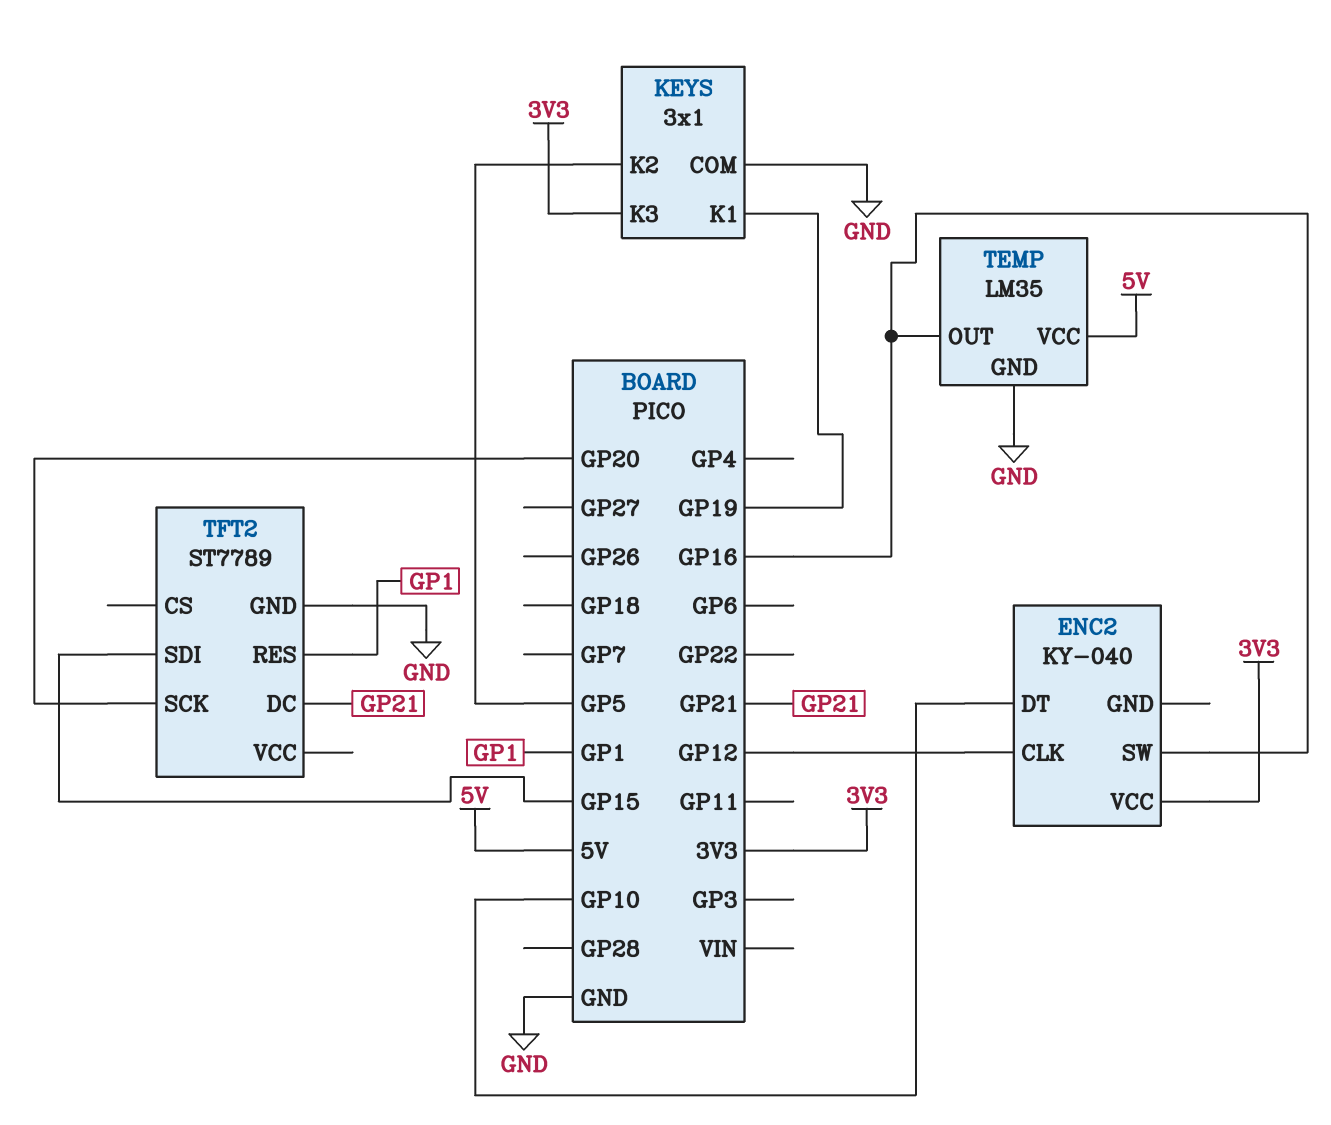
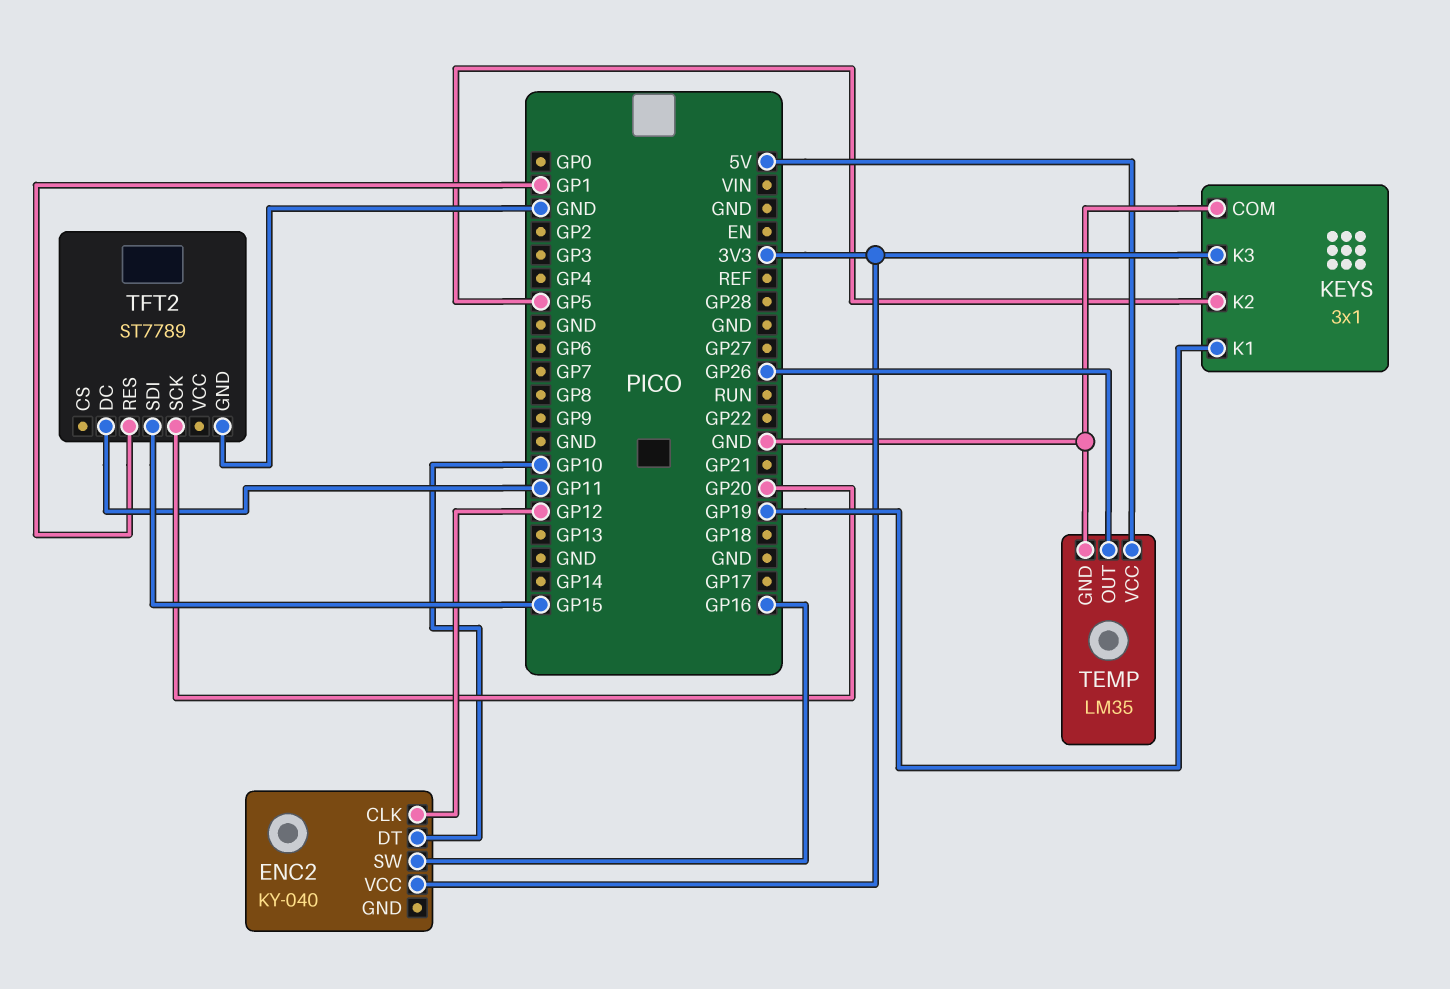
TEMP pin OUT: GP16 -> GP26
TFT2 pin DC: GP21 -> GP11

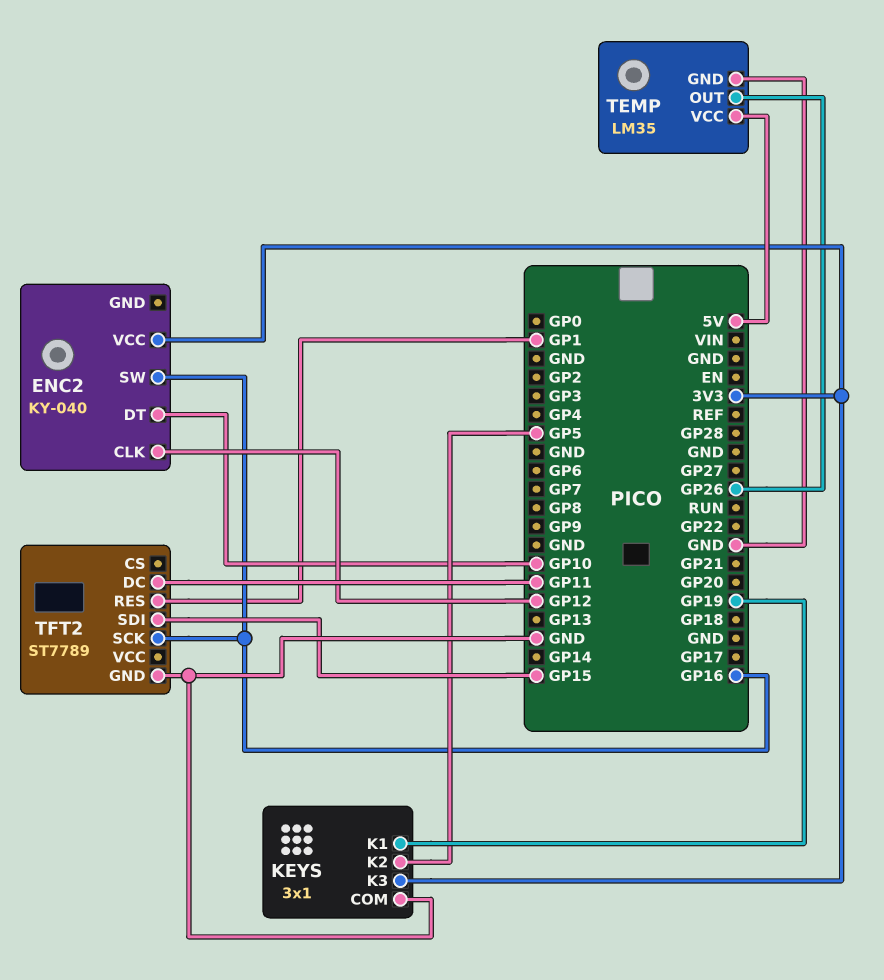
TFT2 pin SCK: GP20 -> GP16

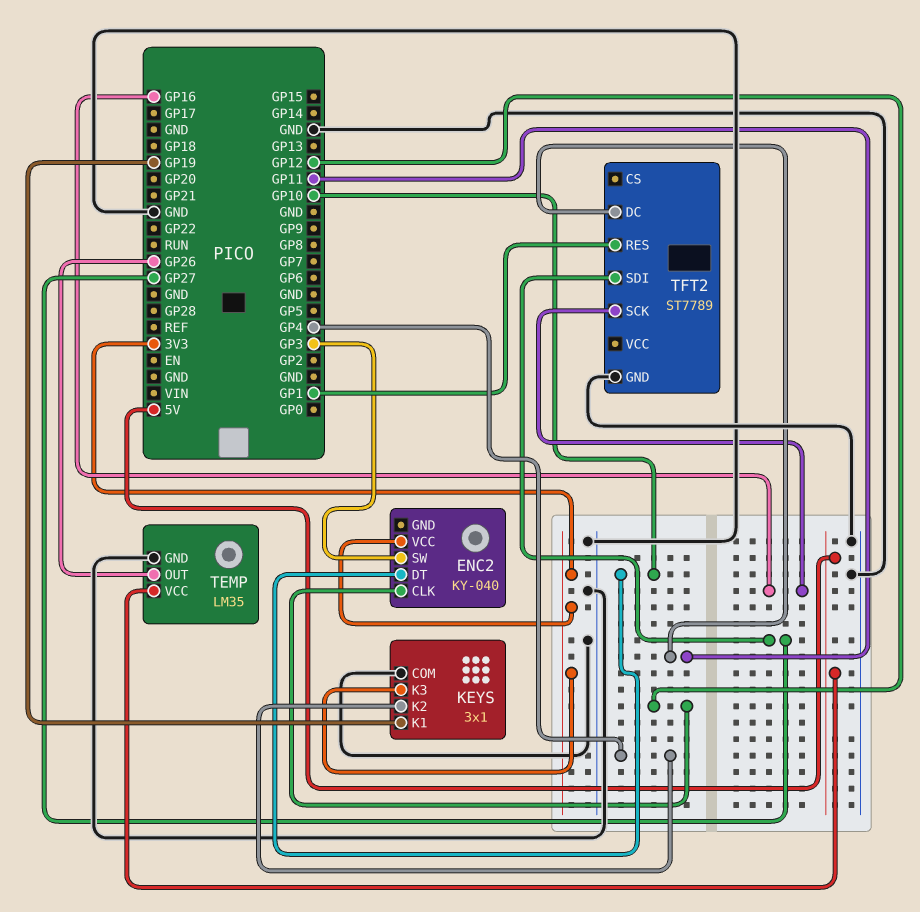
ENC2 pin SW: GP16 -> GP3
KEYS pin K2: GP5 -> GP4
TFT2 pin SDI: GP15 -> GP27

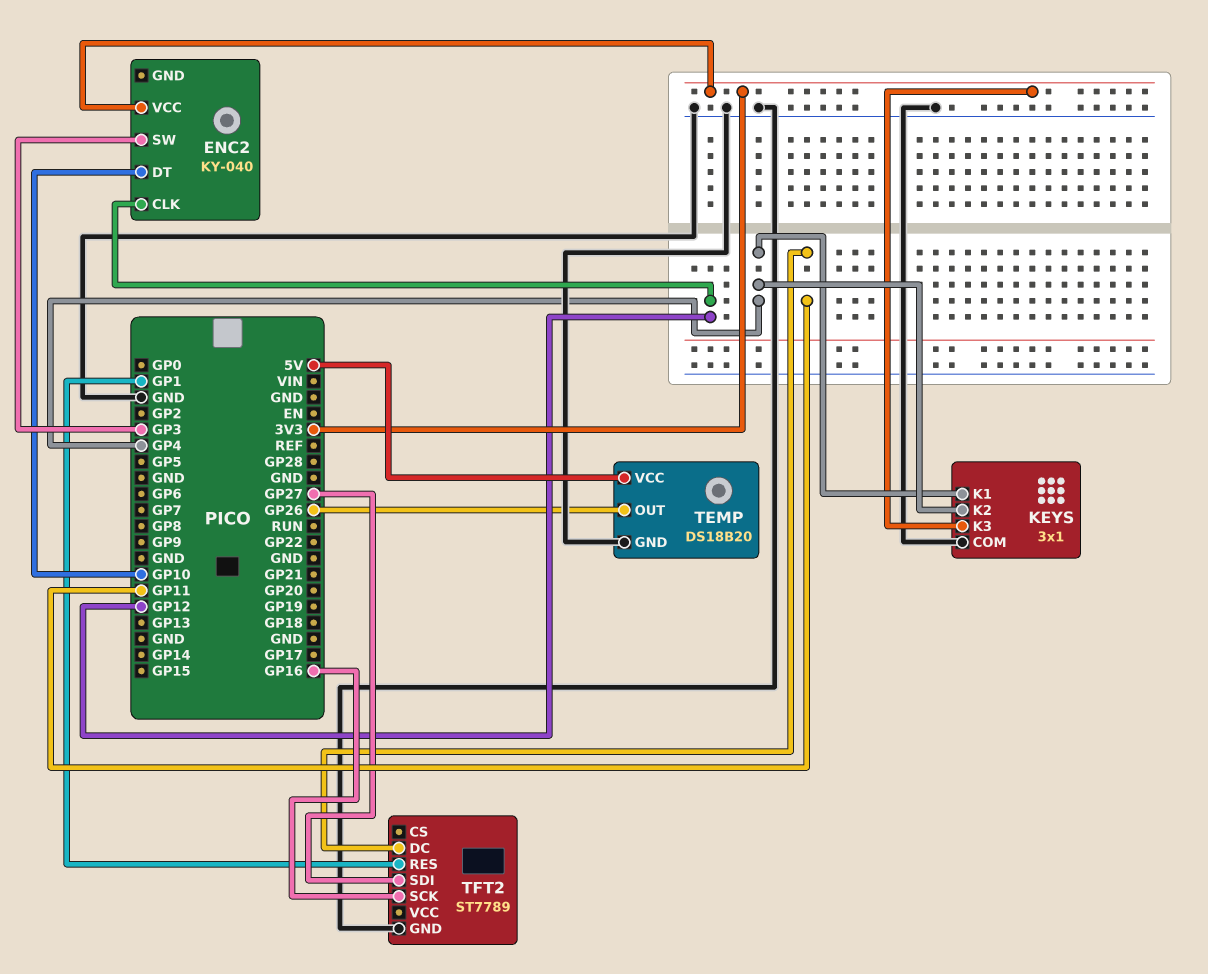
KEYS pin K1: GP19 -> GP4
TEMP: LM35 -> DS18B20

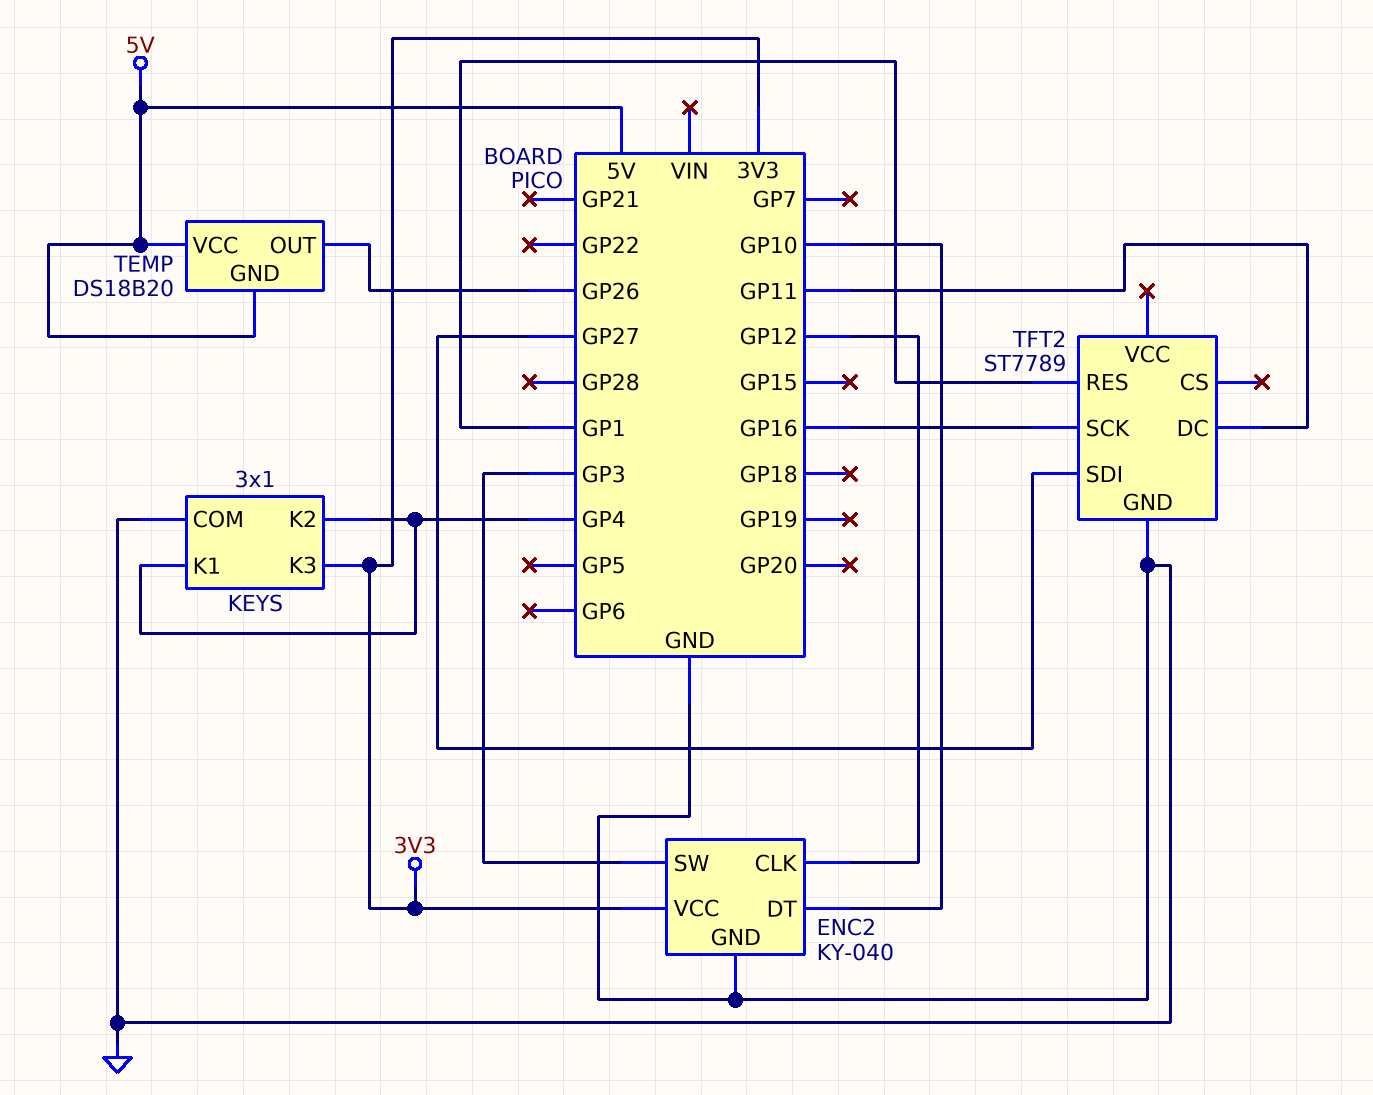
ENC2 pin GND: none -> GND
TEMP pin GND: GND -> 5V

